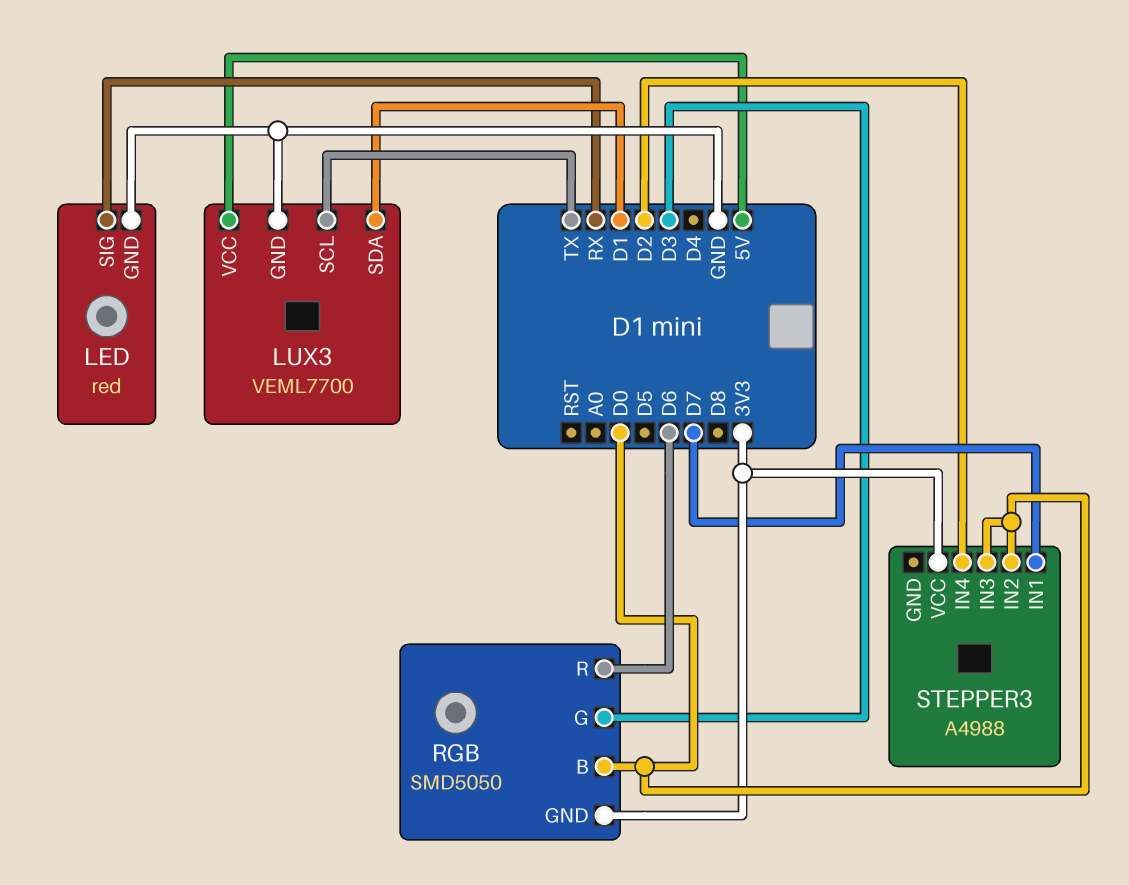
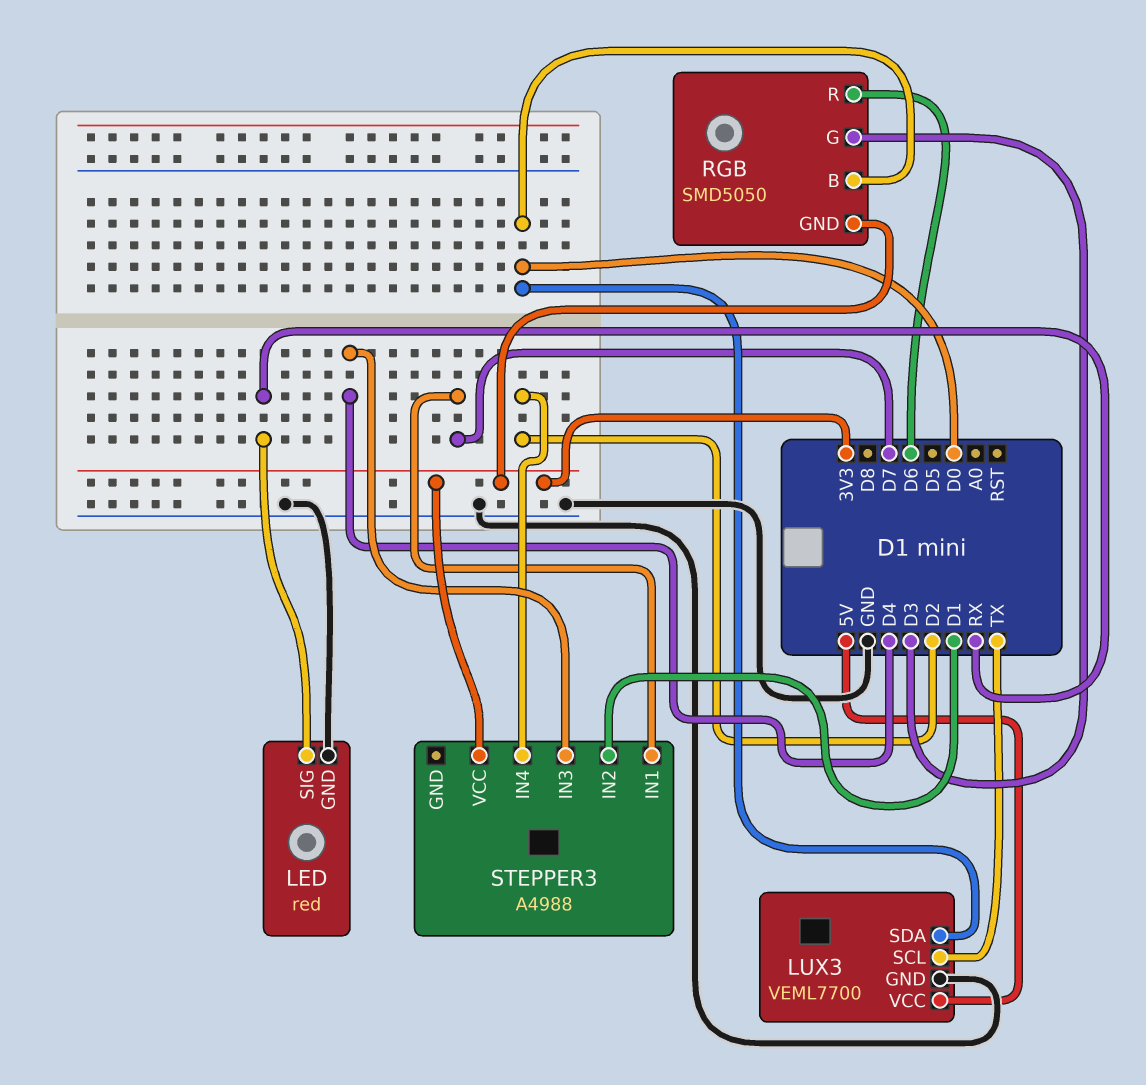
LUX3 pin SDA: D1 -> D0
STEPPER3 pin IN2: D0 -> D1
STEPPER3 pin IN3: D0 -> D4

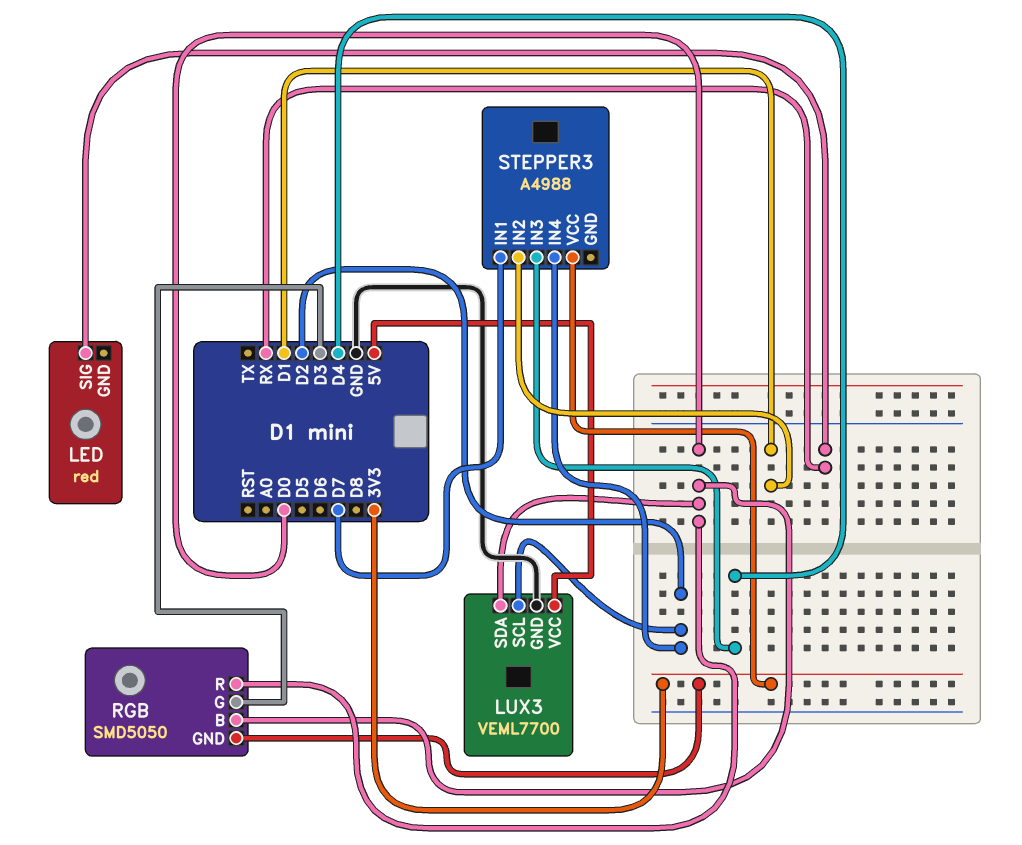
LED pin GND: GND -> none
LUX3 pin SCL: TX -> D2
RGB pin R: D6 -> D0

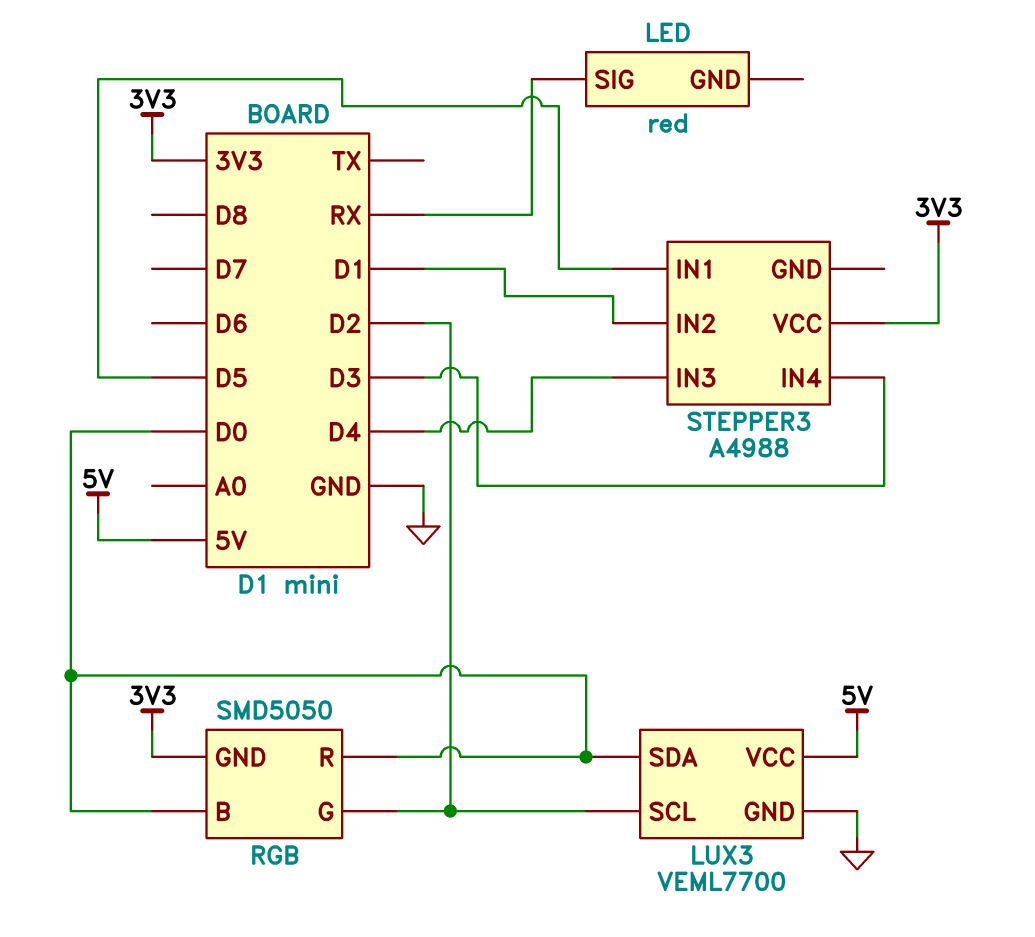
RGB pin G: D3 -> D2
STEPPER3 pin IN1: D7 -> D5
STEPPER3 pin IN4: D2 -> D3

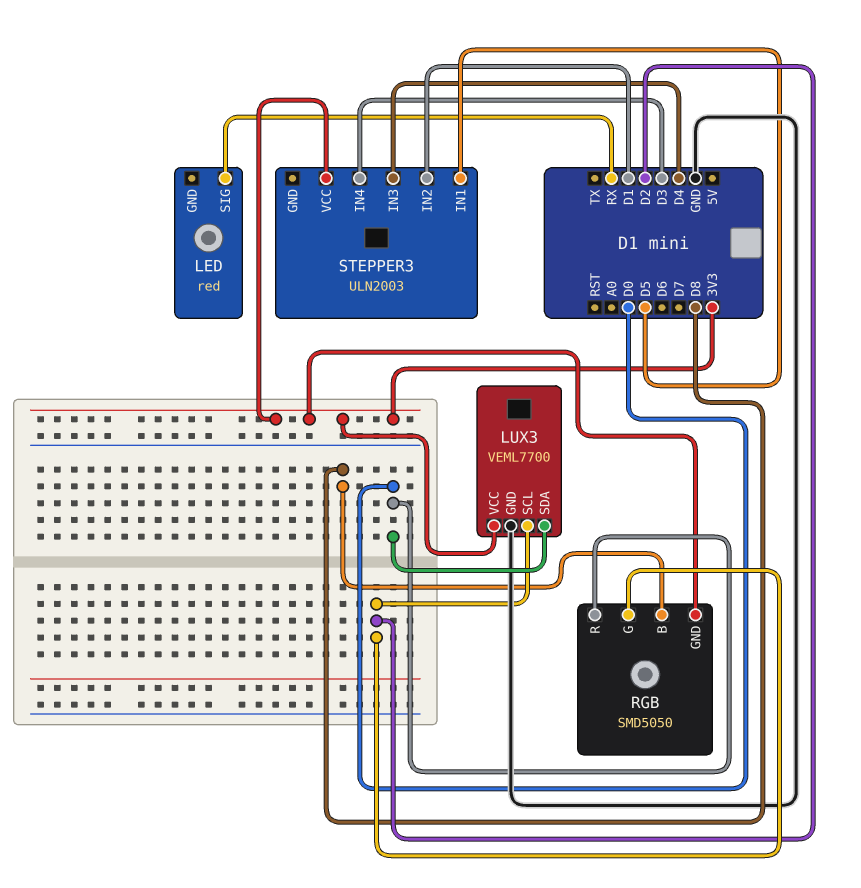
LUX3 pin VCC: 5V -> 3V3
RGB pin B: D0 -> D8
STEPPER3: A4988 -> ULN2003

